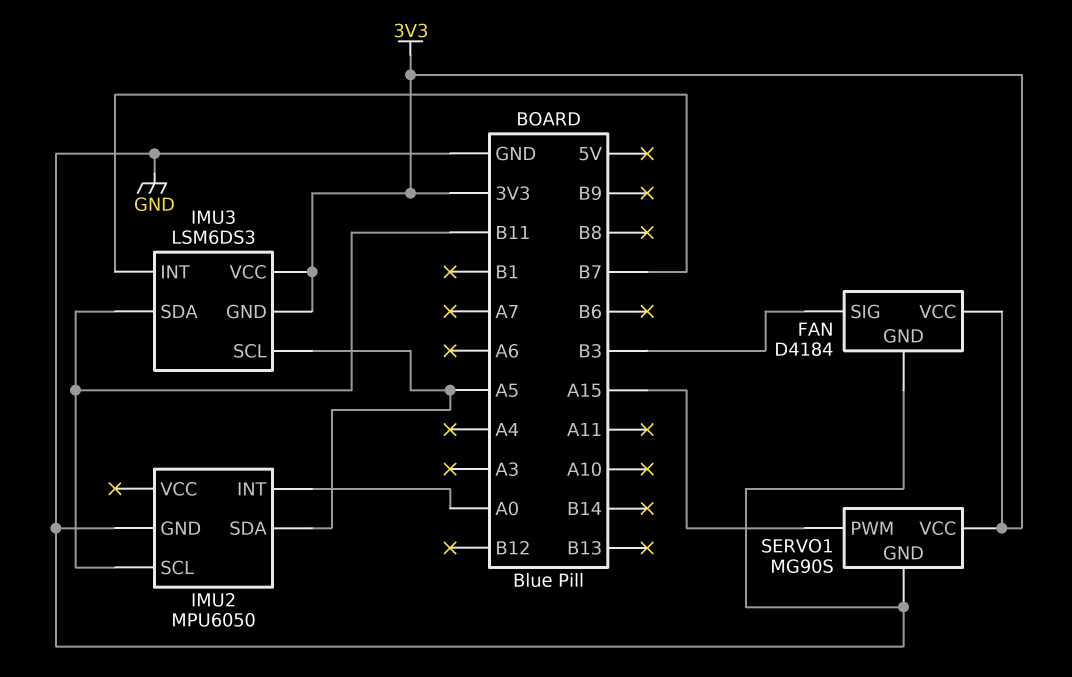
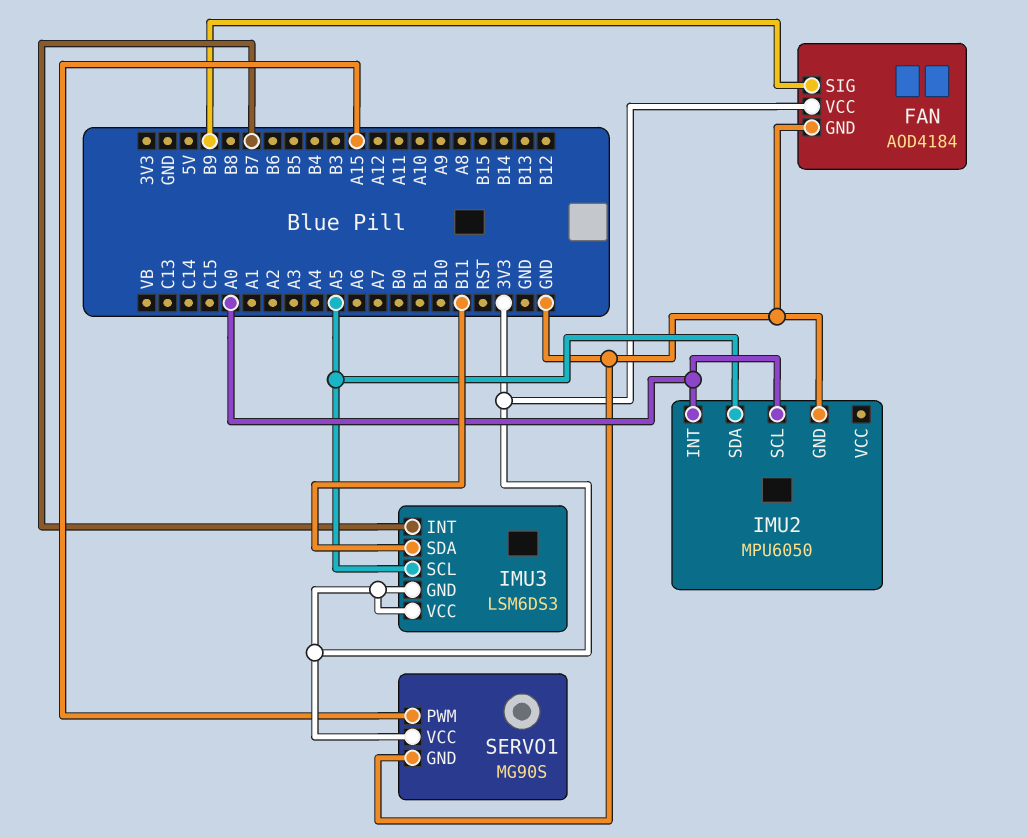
FAN: D4184 -> AOD4184
FAN pin SIG: B3 -> B9
IMU2 pin SCL: B11 -> A0

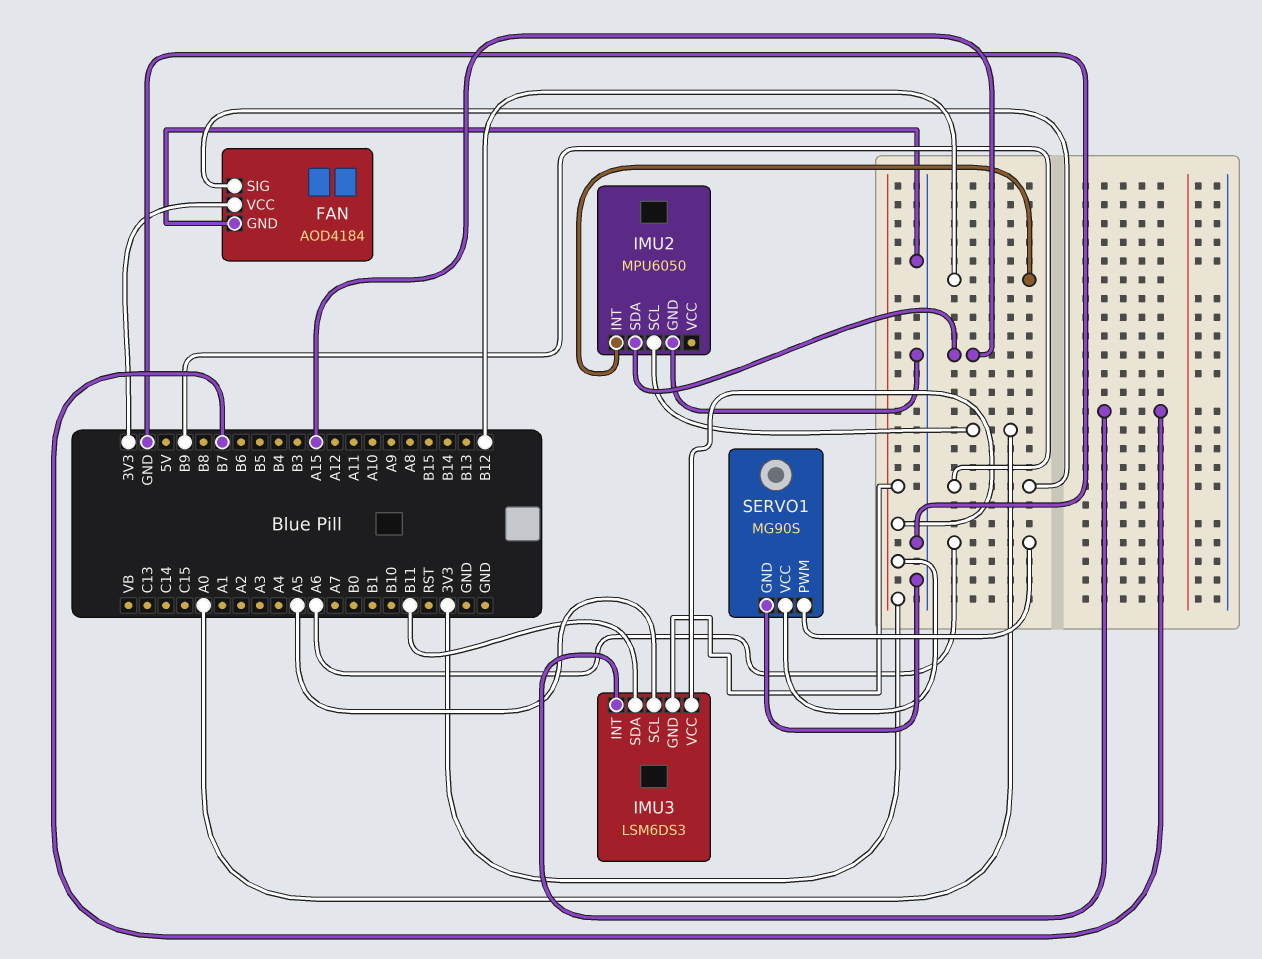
IMU2 pin INT: A0 -> B12
IMU2 pin SDA: A5 -> A15
SERVO1 pin PWM: A15 -> A6

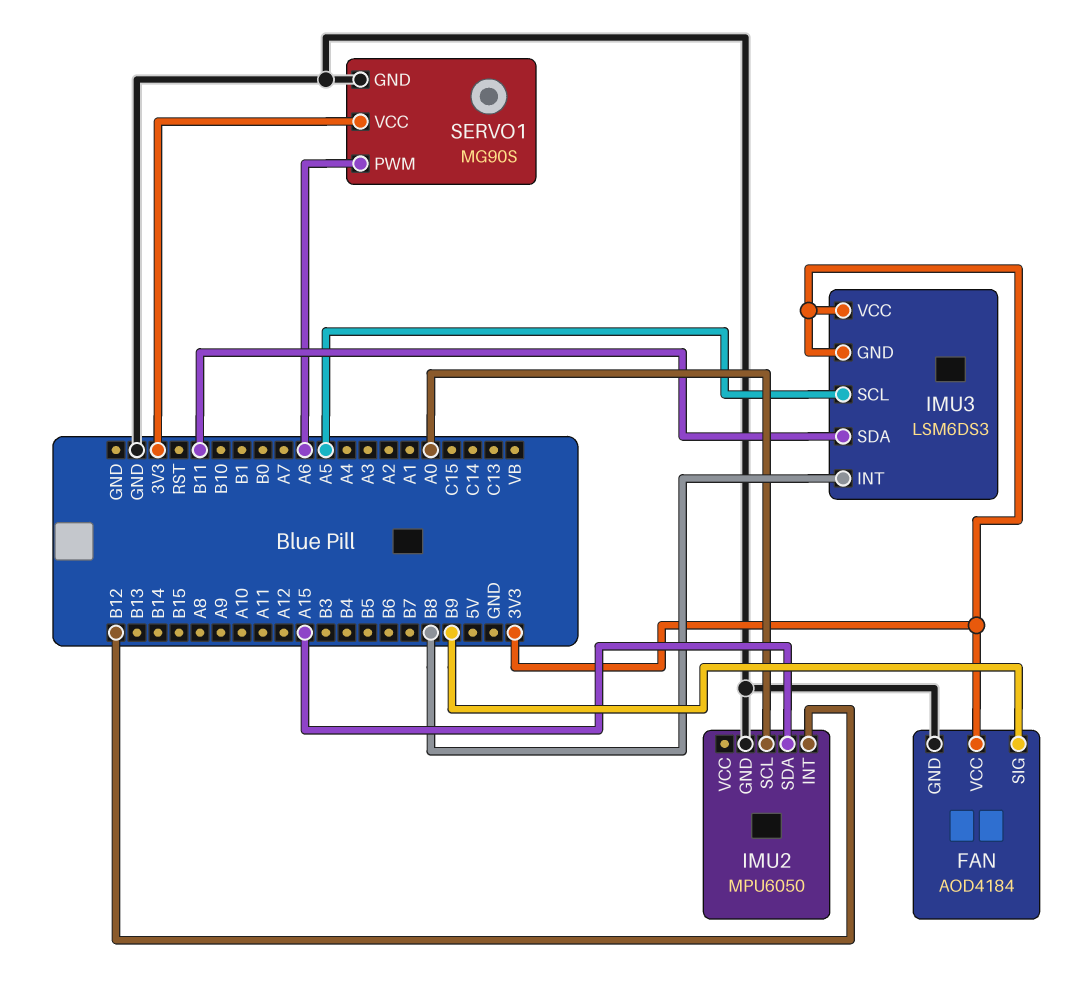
IMU3 pin INT: B7 -> B8

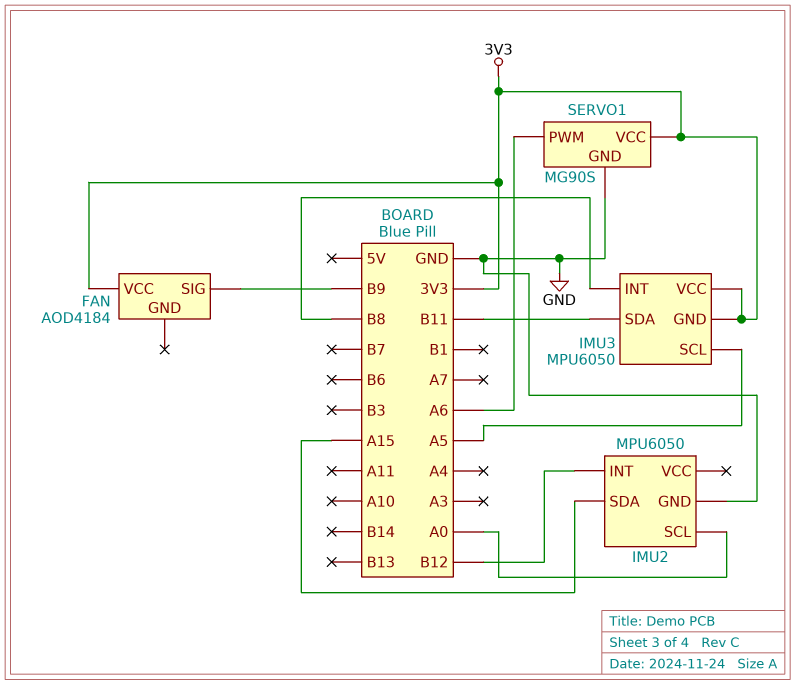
FAN pin GND: GND -> none
IMU3: LSM6DS3 -> MPU6050

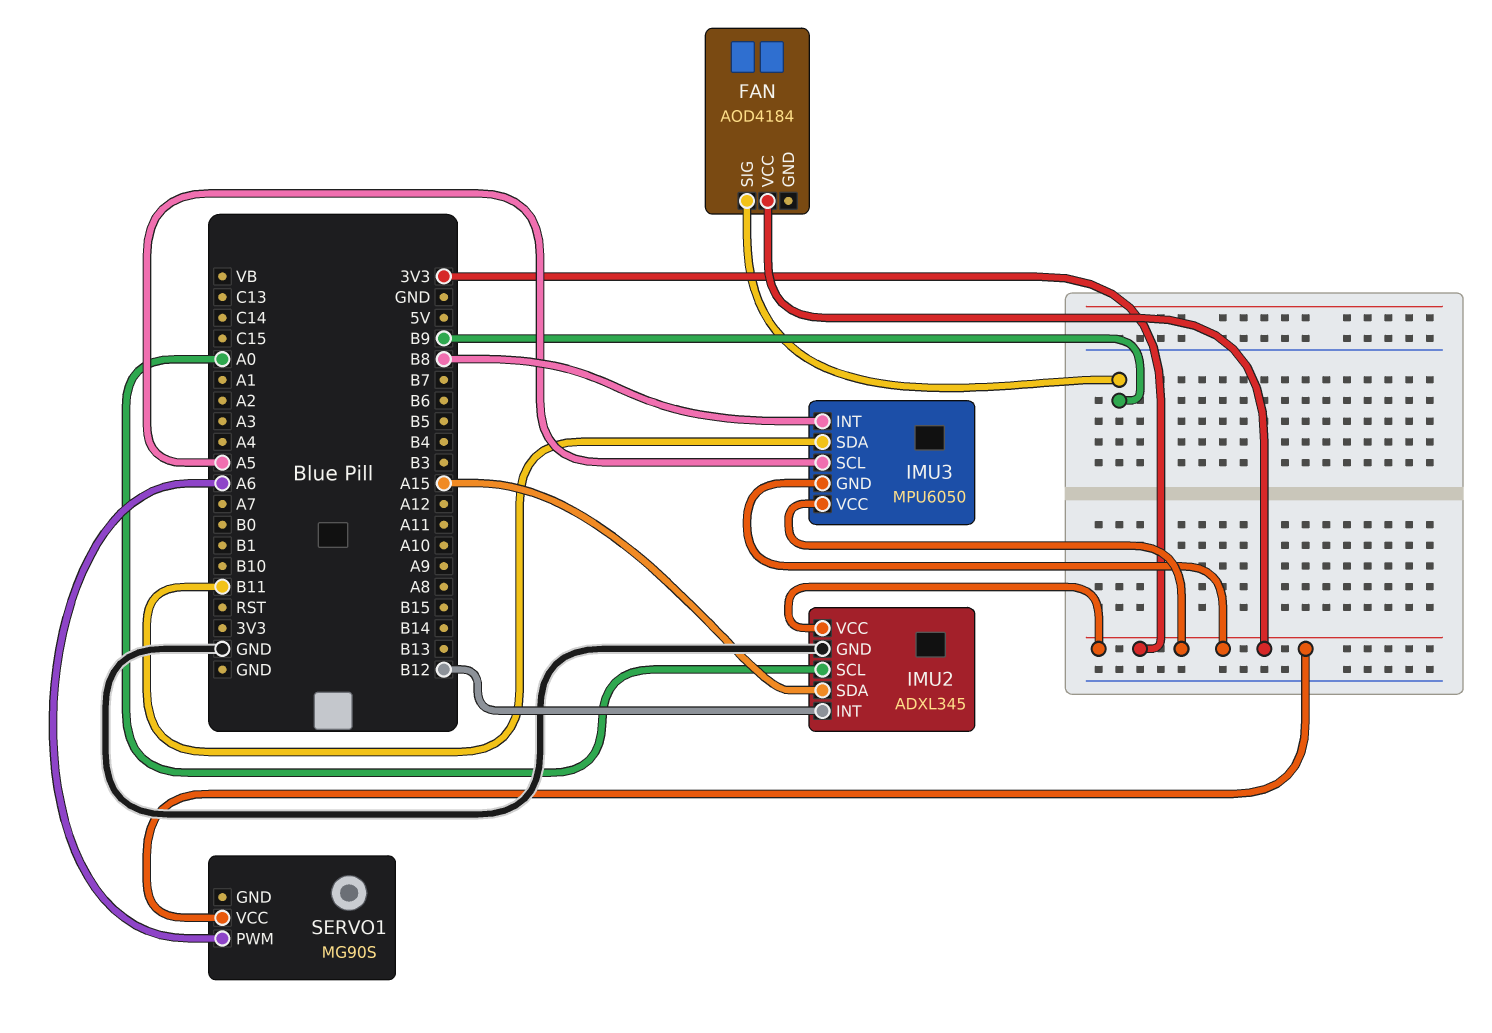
IMU2: MPU6050 -> ADXL345
IMU2 pin VCC: none -> 3V3
SERVO1 pin GND: GND -> none

